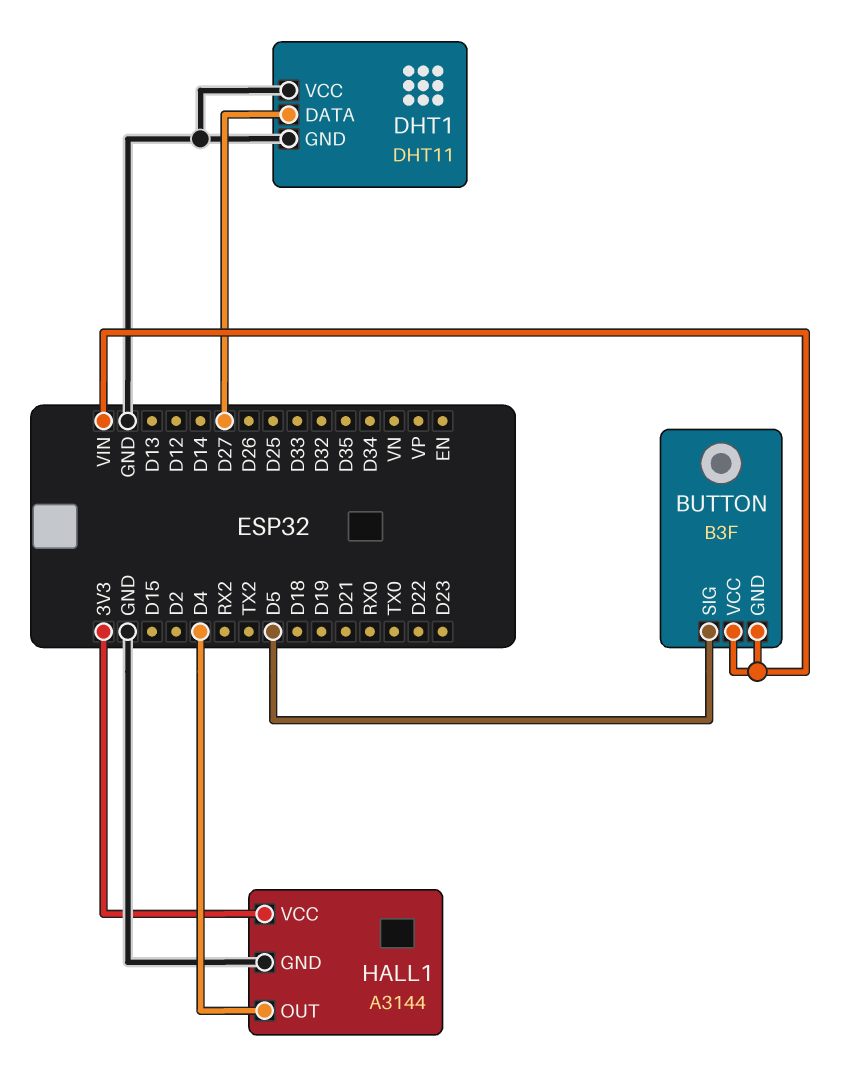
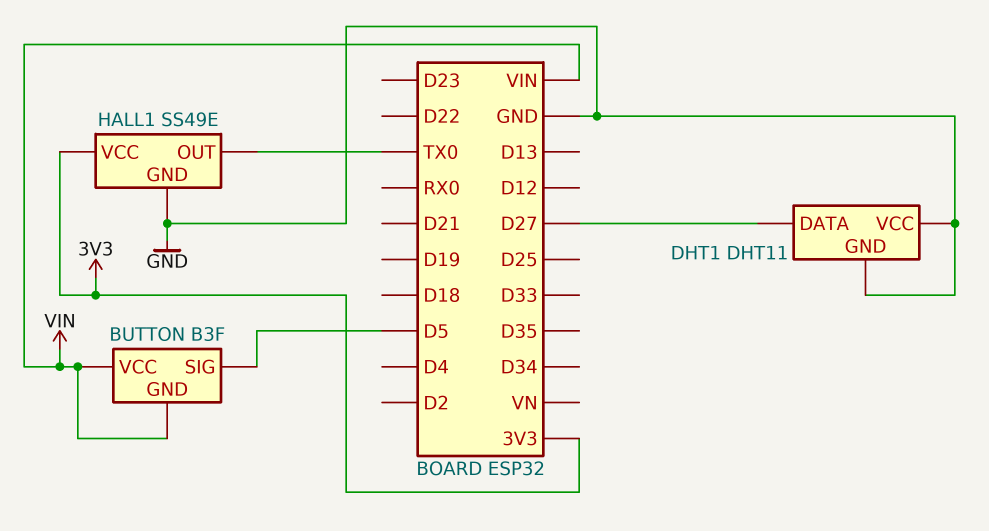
HALL1: A3144 -> SS49E
HALL1 pin OUT: D4 -> TX0

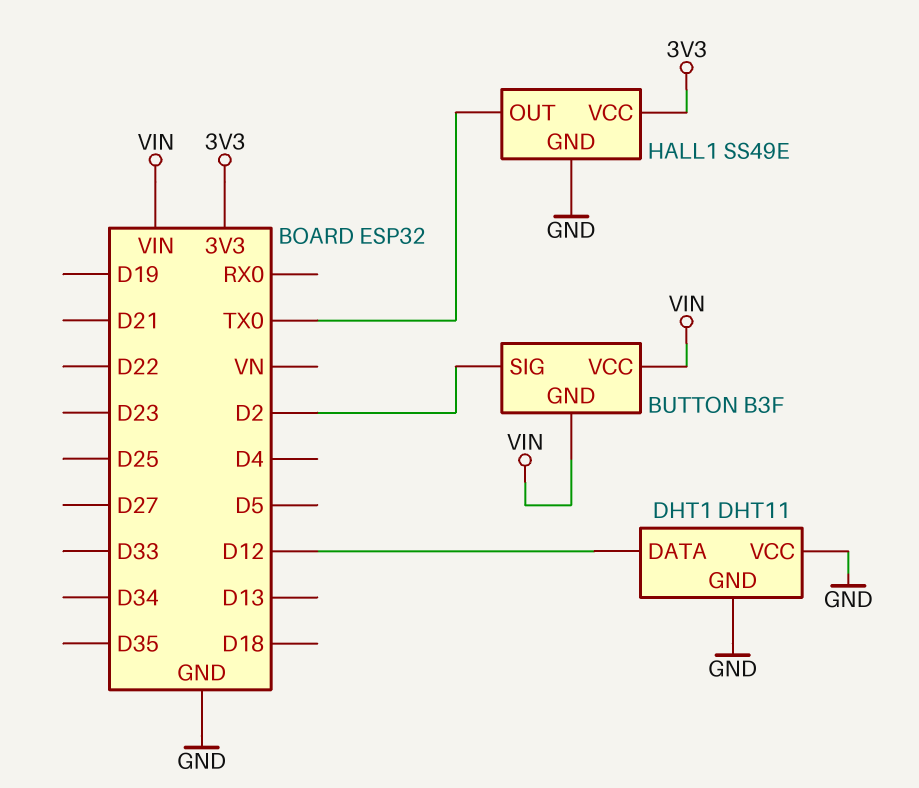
BUTTON pin SIG: D5 -> D2
DHT1 pin DATA: D27 -> D12

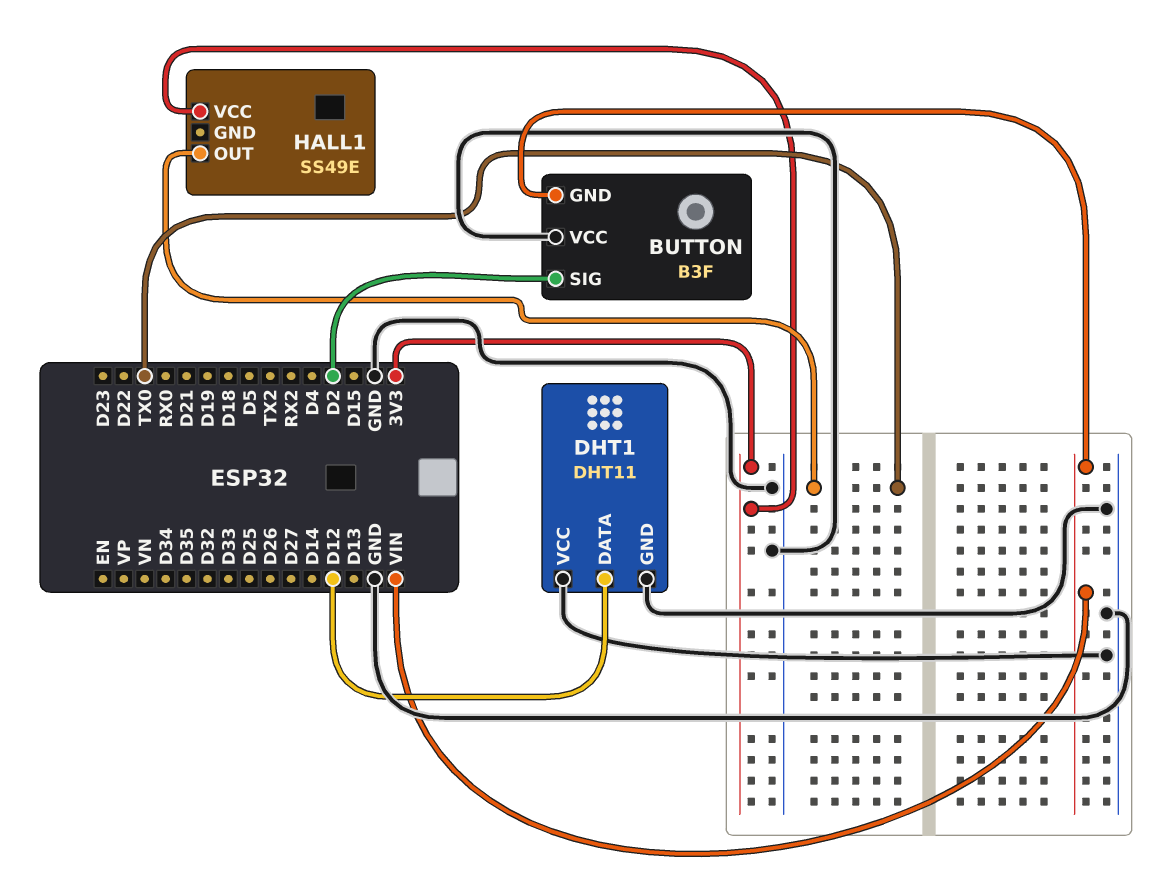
BUTTON pin VCC: VIN -> GND
HALL1 pin GND: GND -> none

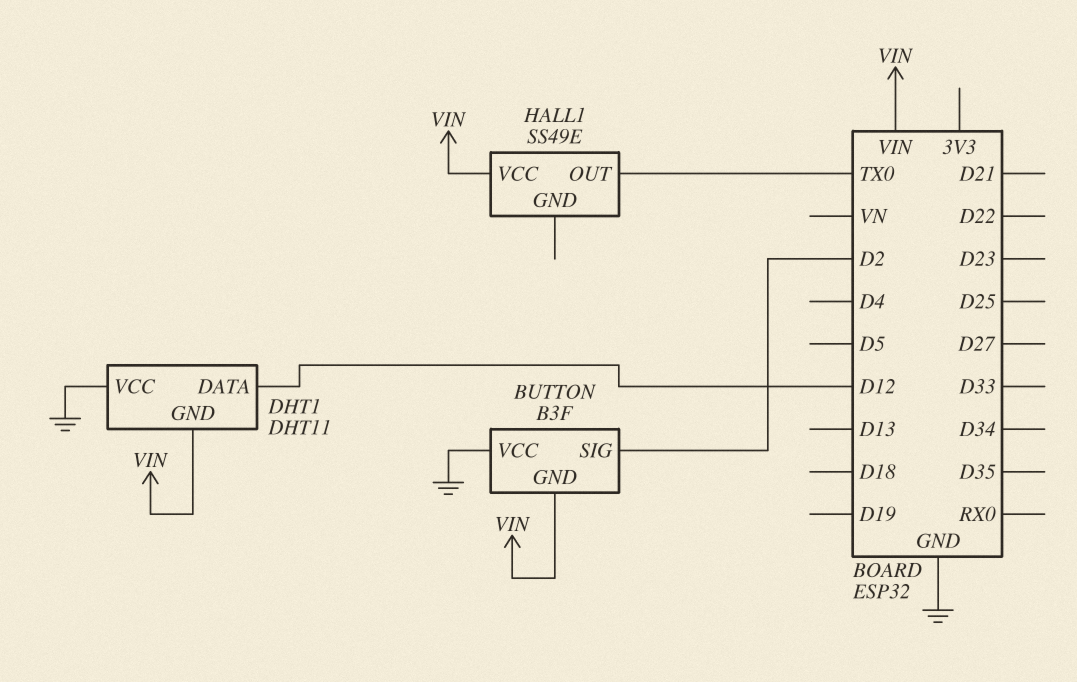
DHT1 pin GND: GND -> VIN
HALL1 pin VCC: 3V3 -> VIN

